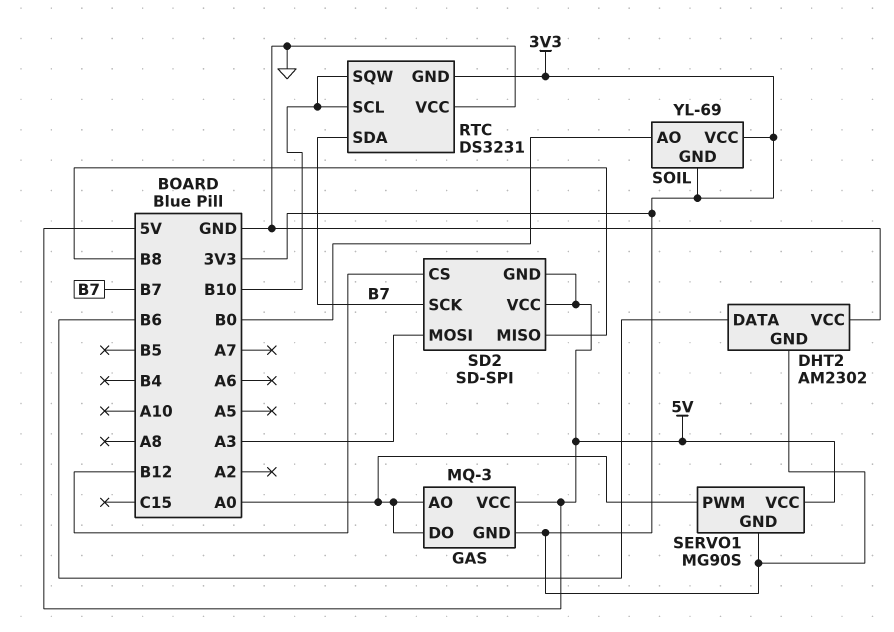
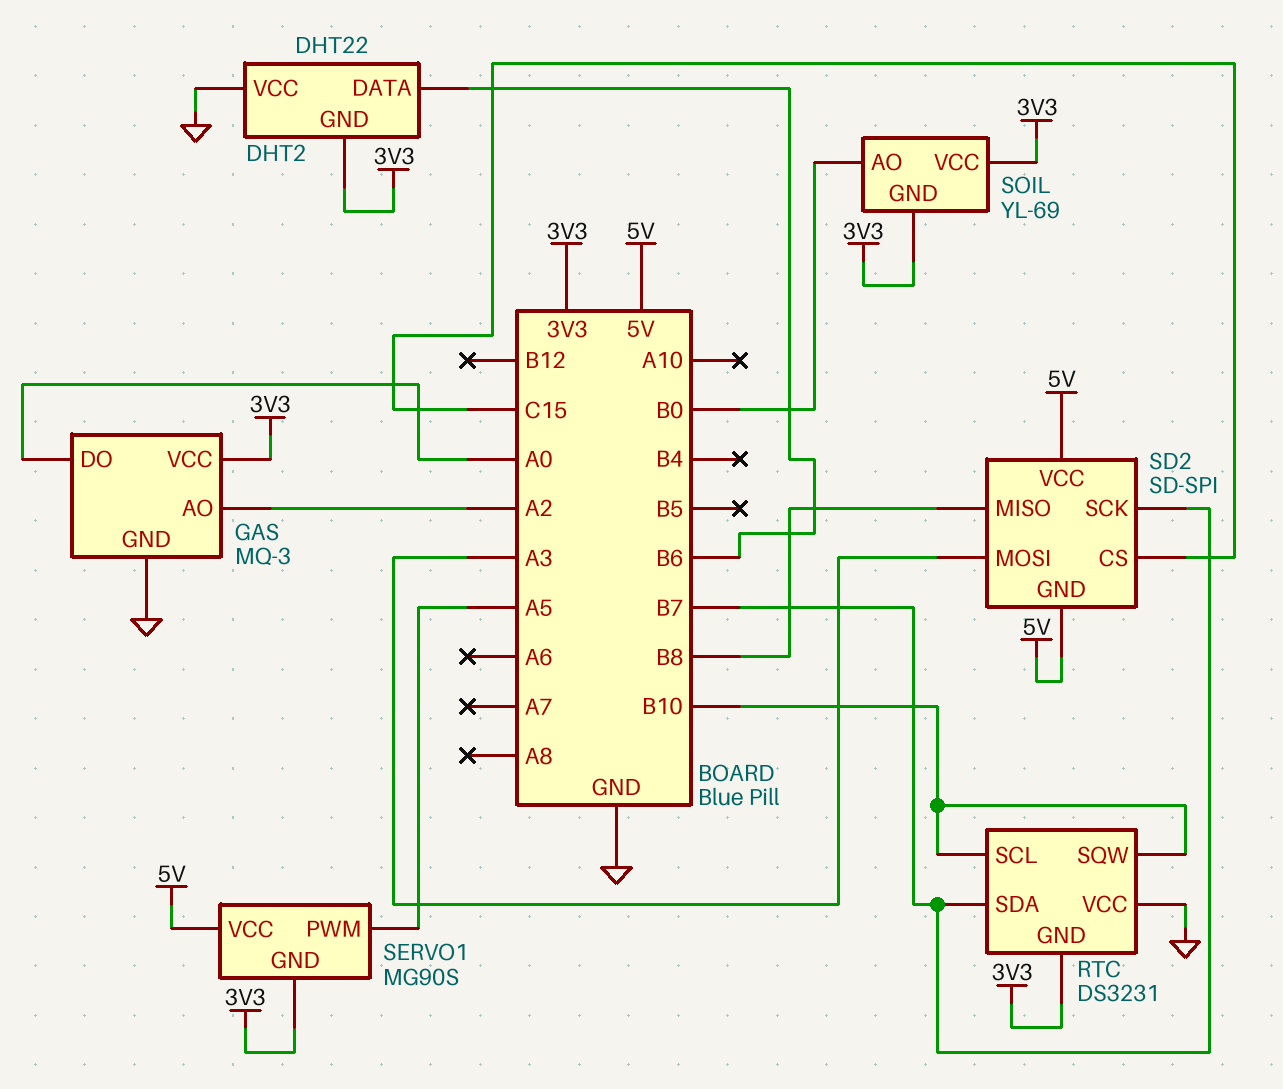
DHT2: AM2302 -> DHT22
GAS pin AO: A0 -> A2
GAS pin GND: 3V3 -> GND
GAS pin VCC: 5V -> 3V3
SD2 pin CS: B12 -> C15
SERVO1 pin PWM: A0 -> A5

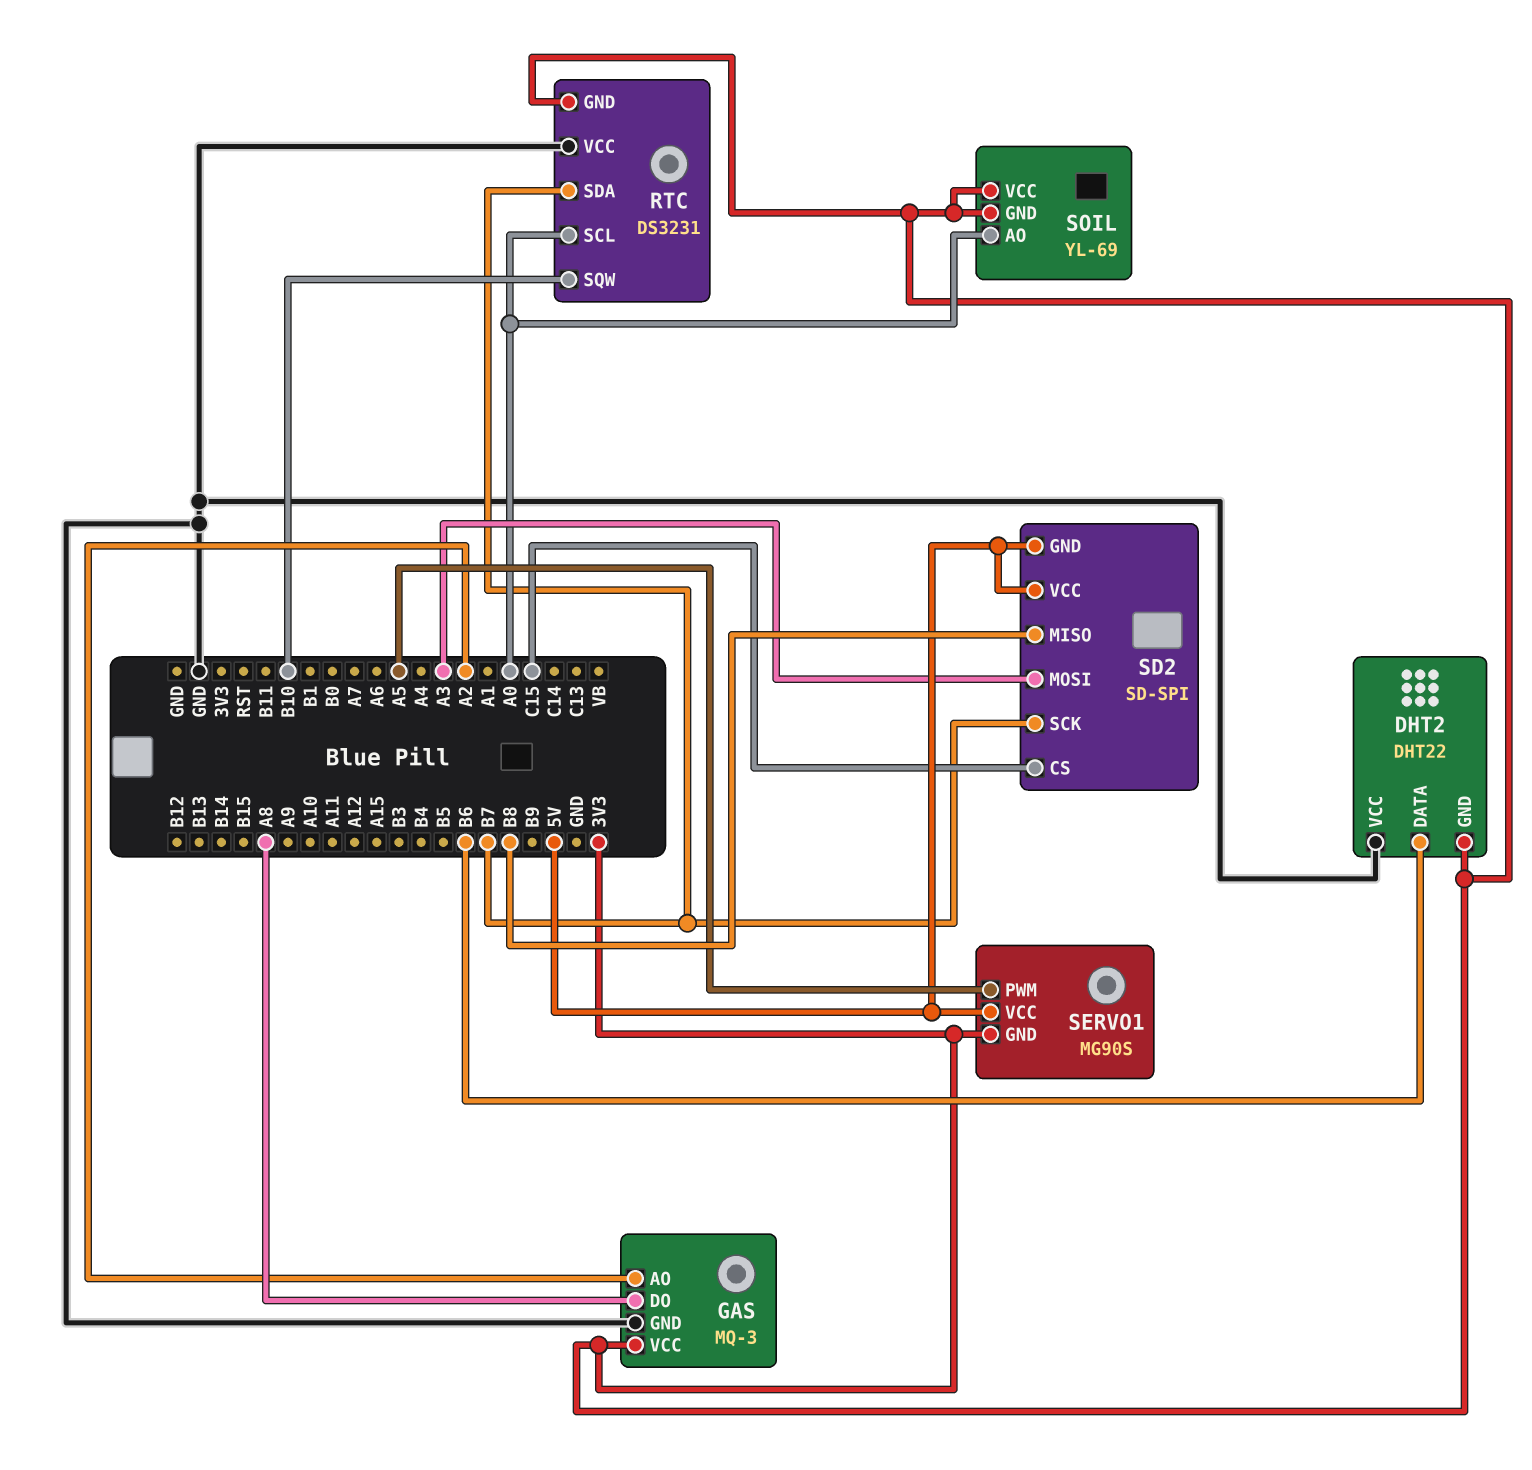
GAS pin DO: A0 -> A8
RTC pin SCL: B10 -> A0
SOIL pin AO: B0 -> A0

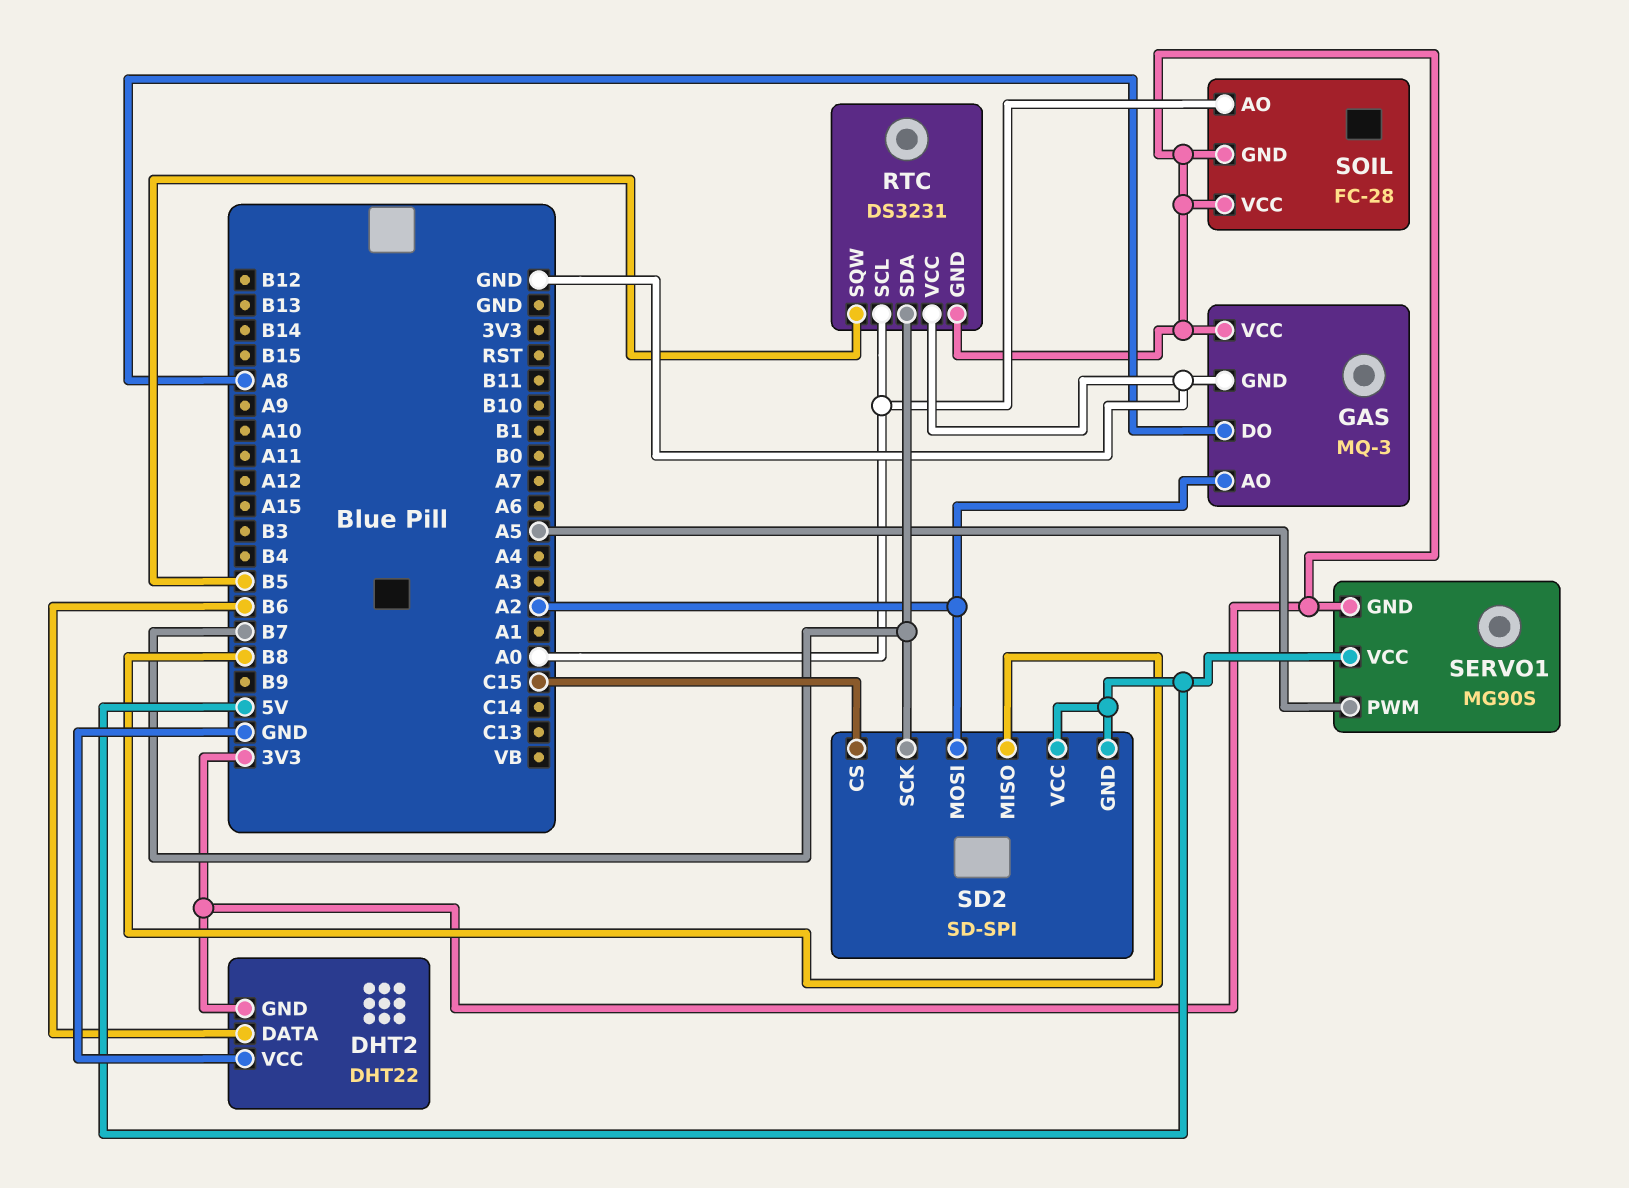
RTC pin SQW: B10 -> B5
SD2 pin MOSI: A3 -> A2
SOIL: YL-69 -> FC-28

